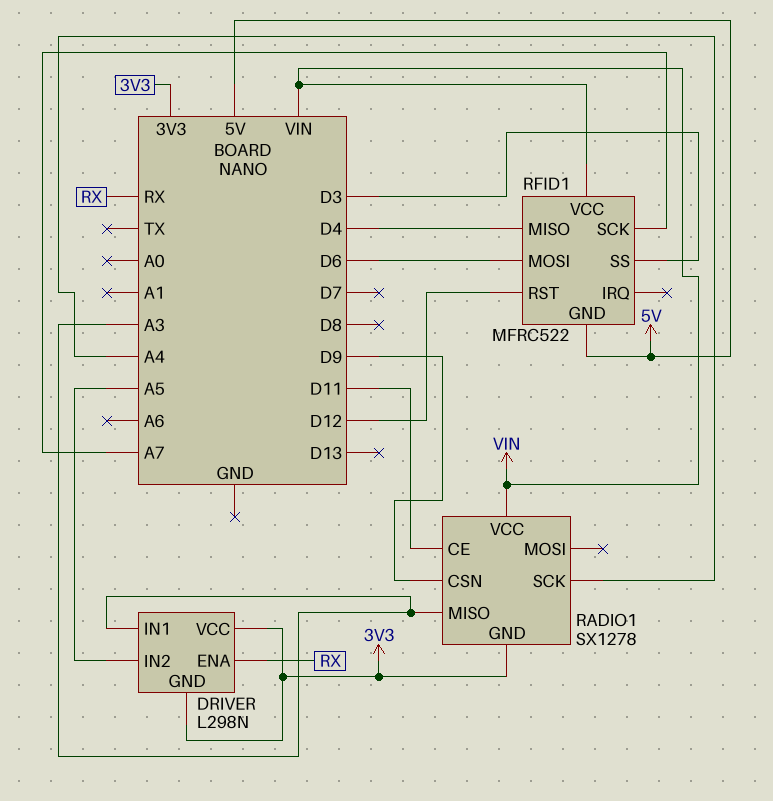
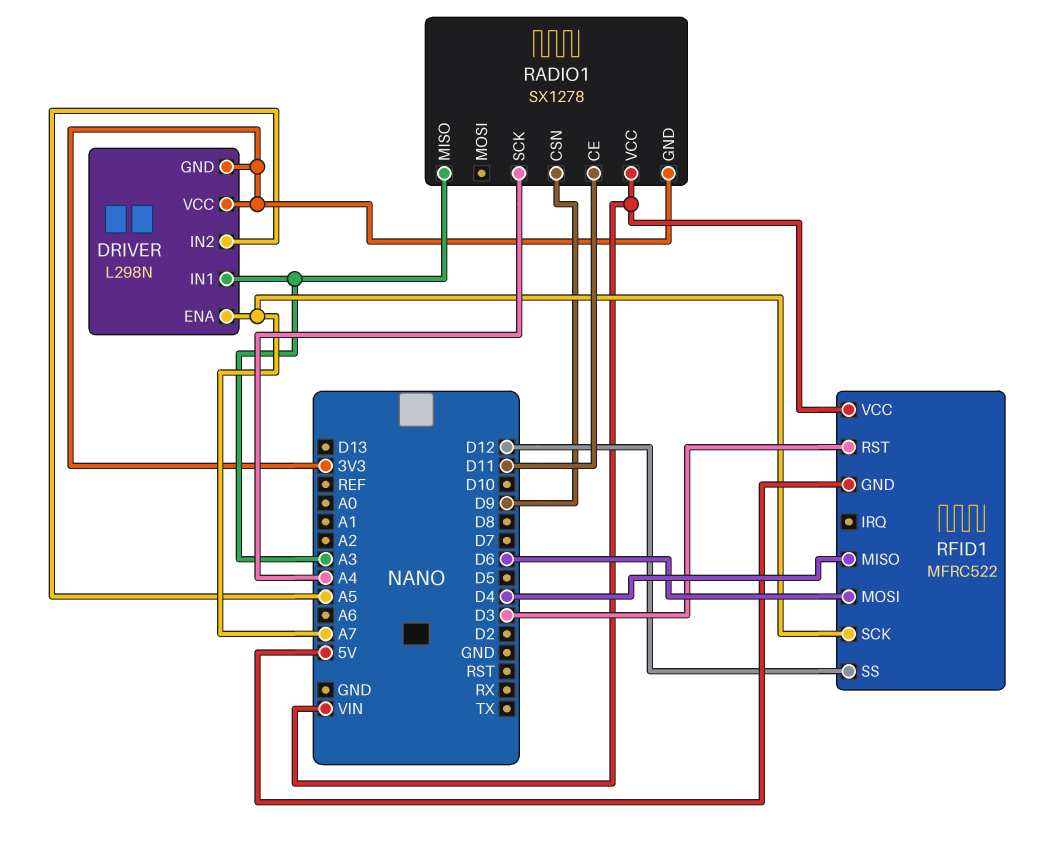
DRIVER pin ENA: RX -> A7
RFID1 pin RST: D12 -> D3
RFID1 pin SS: D3 -> D12

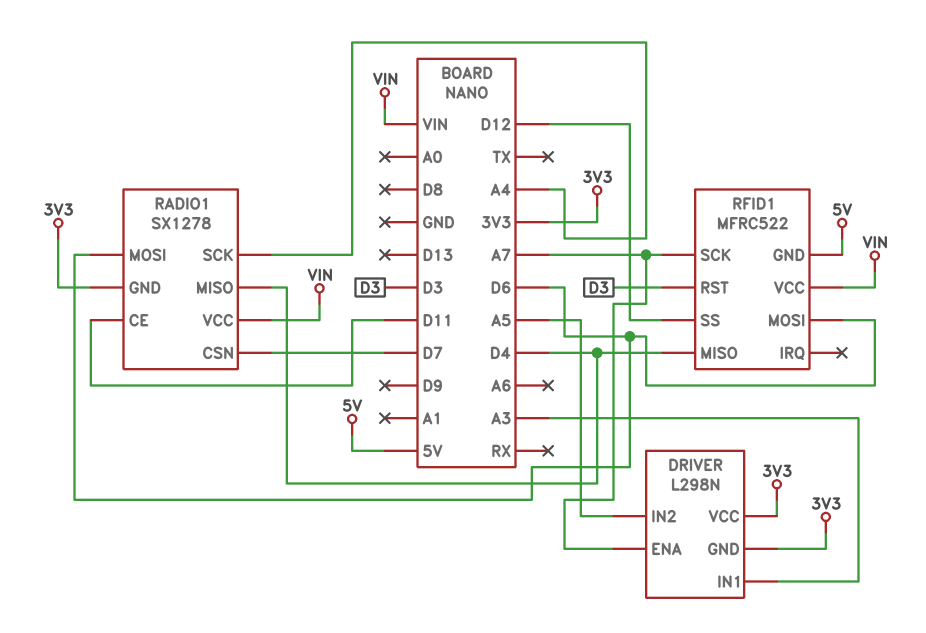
RADIO1 pin CSN: D9 -> D7
RADIO1 pin MISO: A3 -> D4
RADIO1 pin MOSI: none -> D6

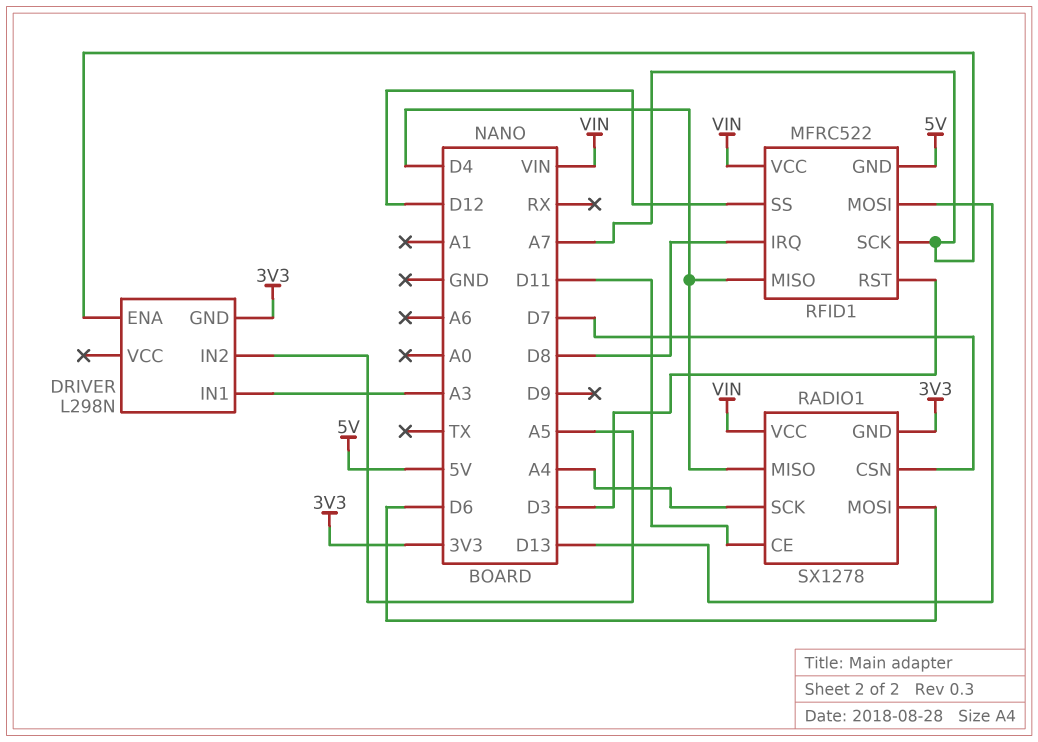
DRIVER pin VCC: 3V3 -> none
RFID1 pin IRQ: none -> D8
RFID1 pin MOSI: D6 -> D13

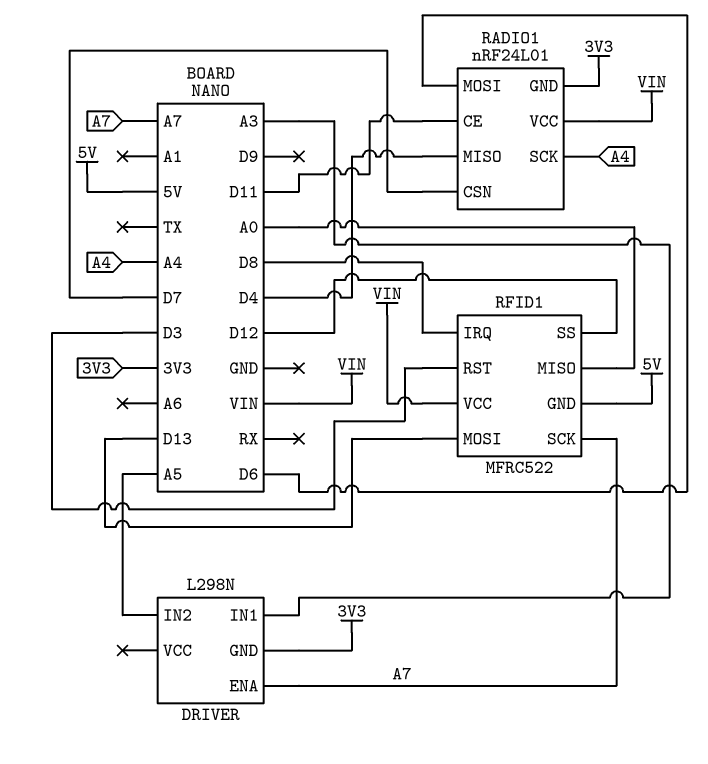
RADIO1: SX1278 -> nRF24L01
RFID1 pin MISO: D4 -> A0

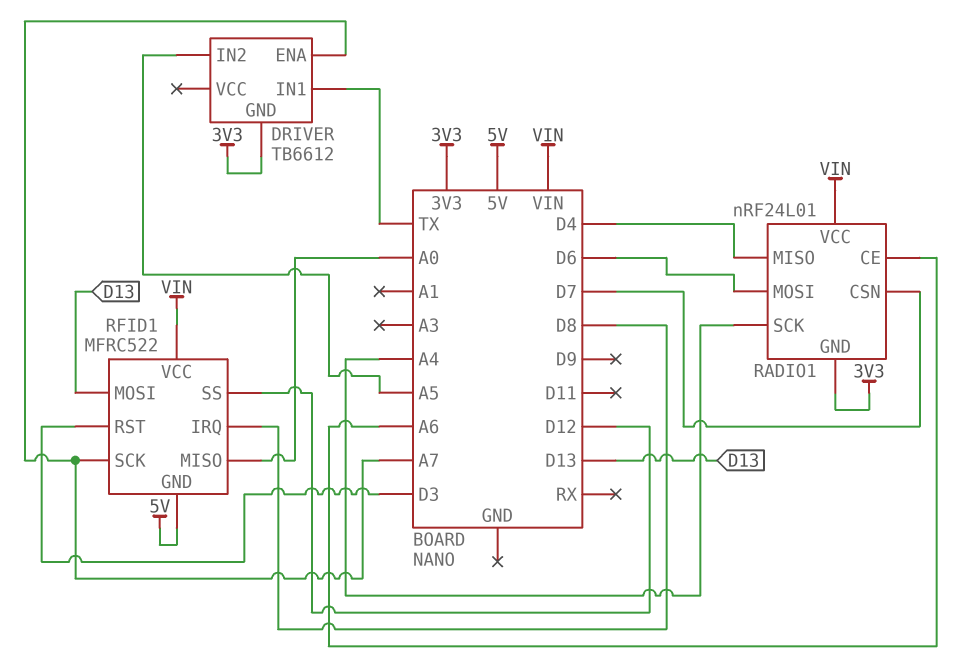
DRIVER: L298N -> TB6612
DRIVER pin IN1: A3 -> TX
RADIO1 pin CE: D11 -> A6

